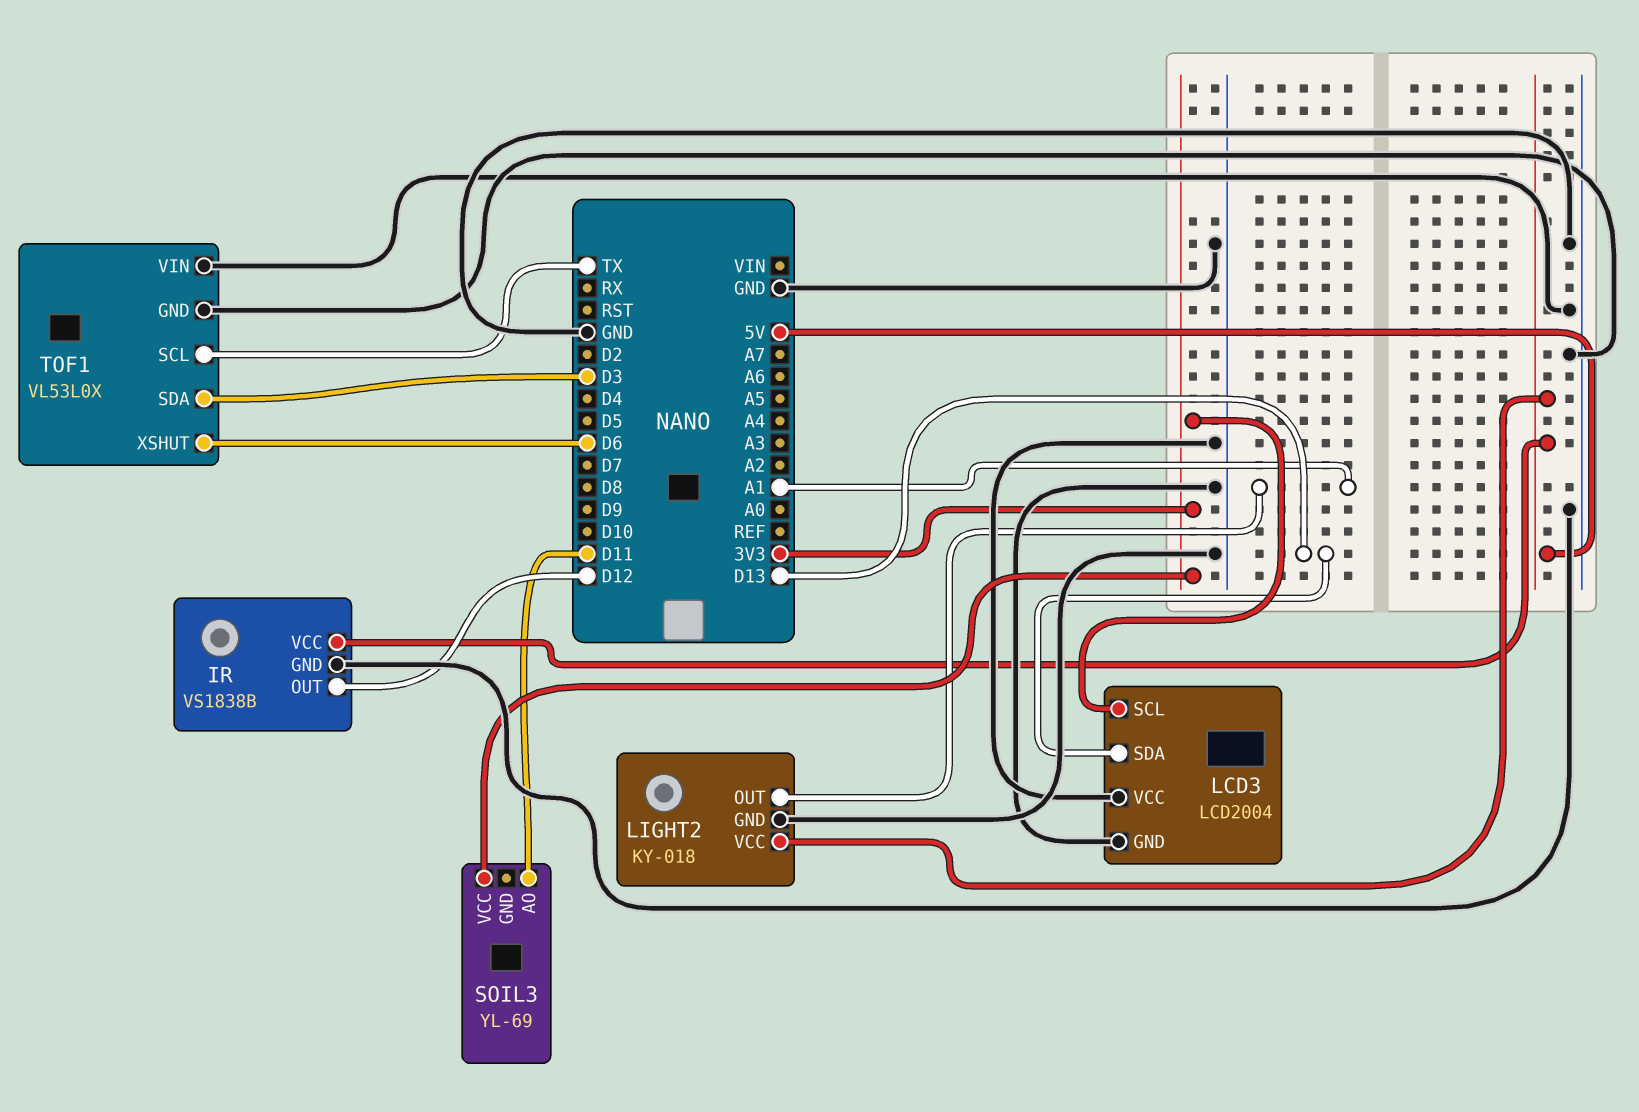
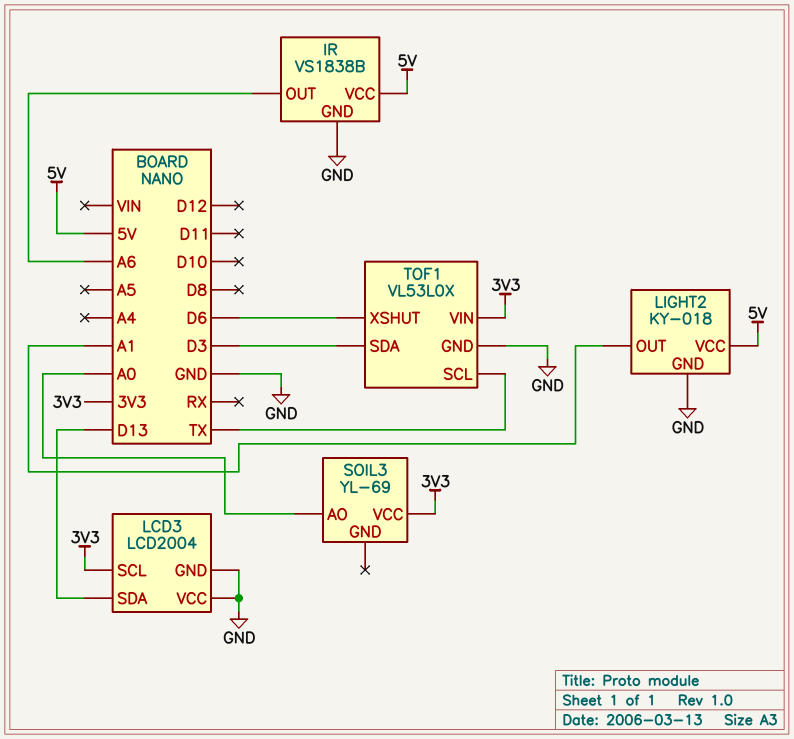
IR pin OUT: D12 -> A6
SOIL3 pin AO: D11 -> A0
TOF1 pin VIN: GND -> 3V3

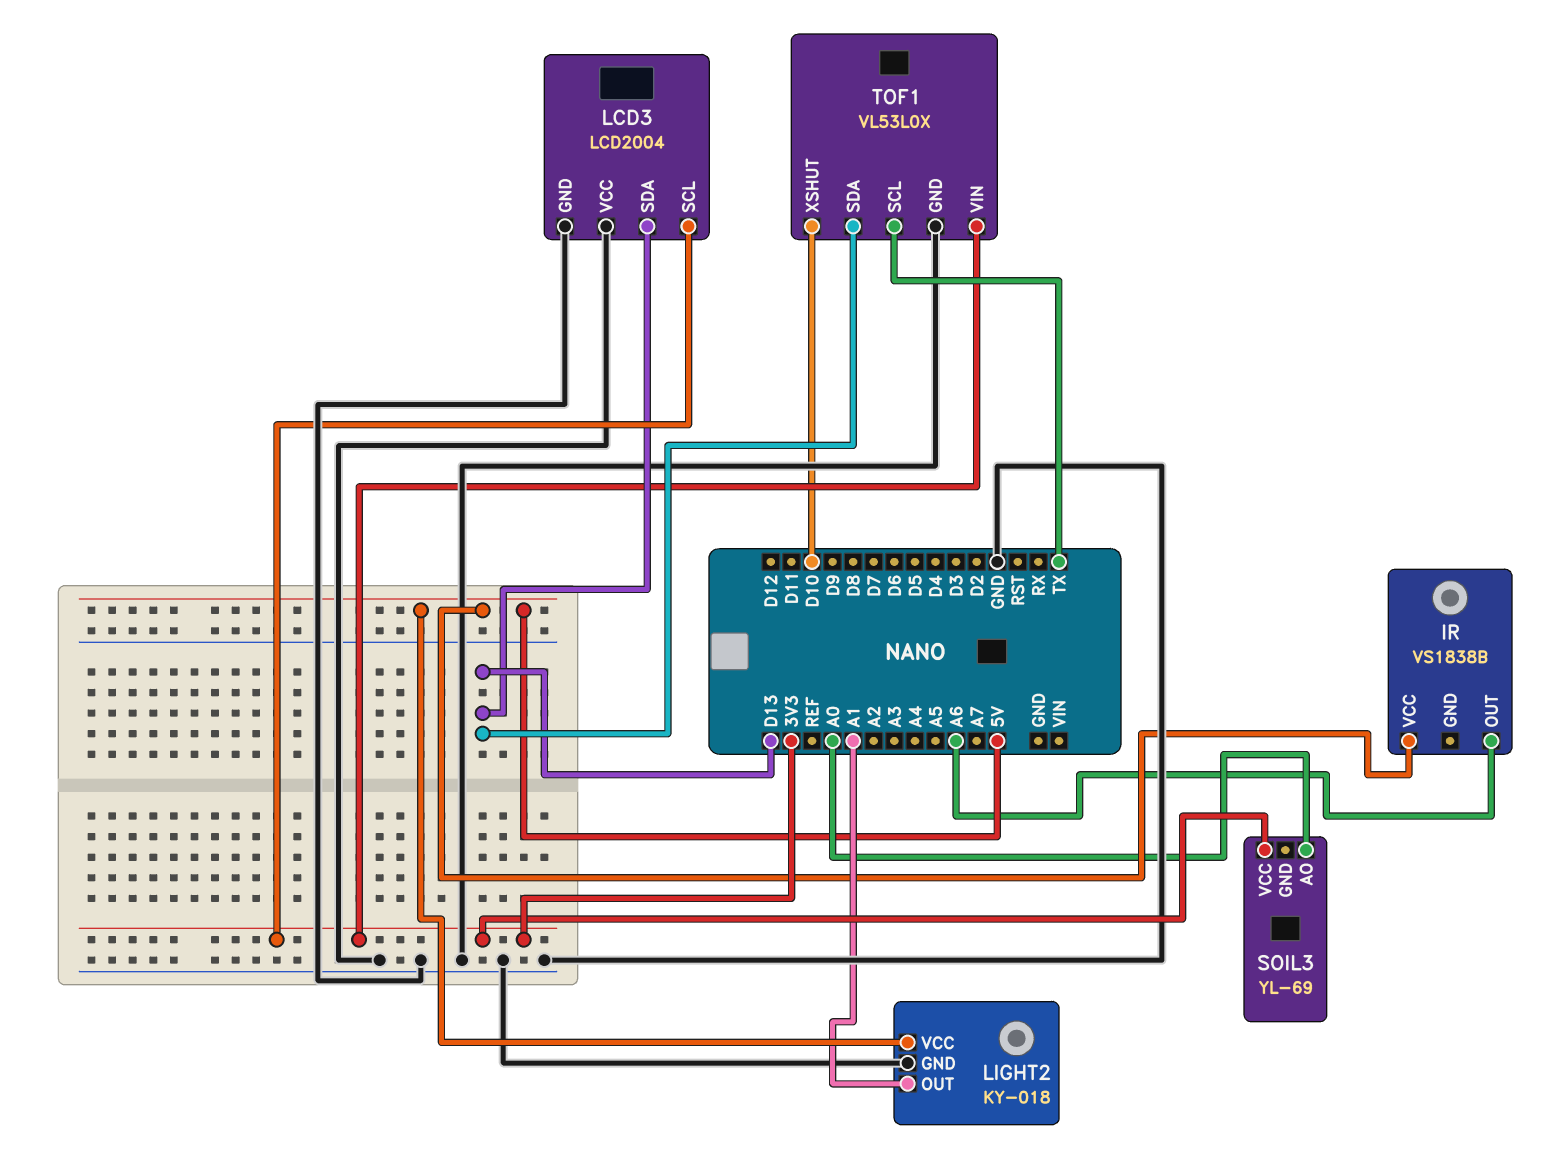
IR pin GND: GND -> none
TOF1 pin SDA: D3 -> D13
TOF1 pin XSHUT: D6 -> D10

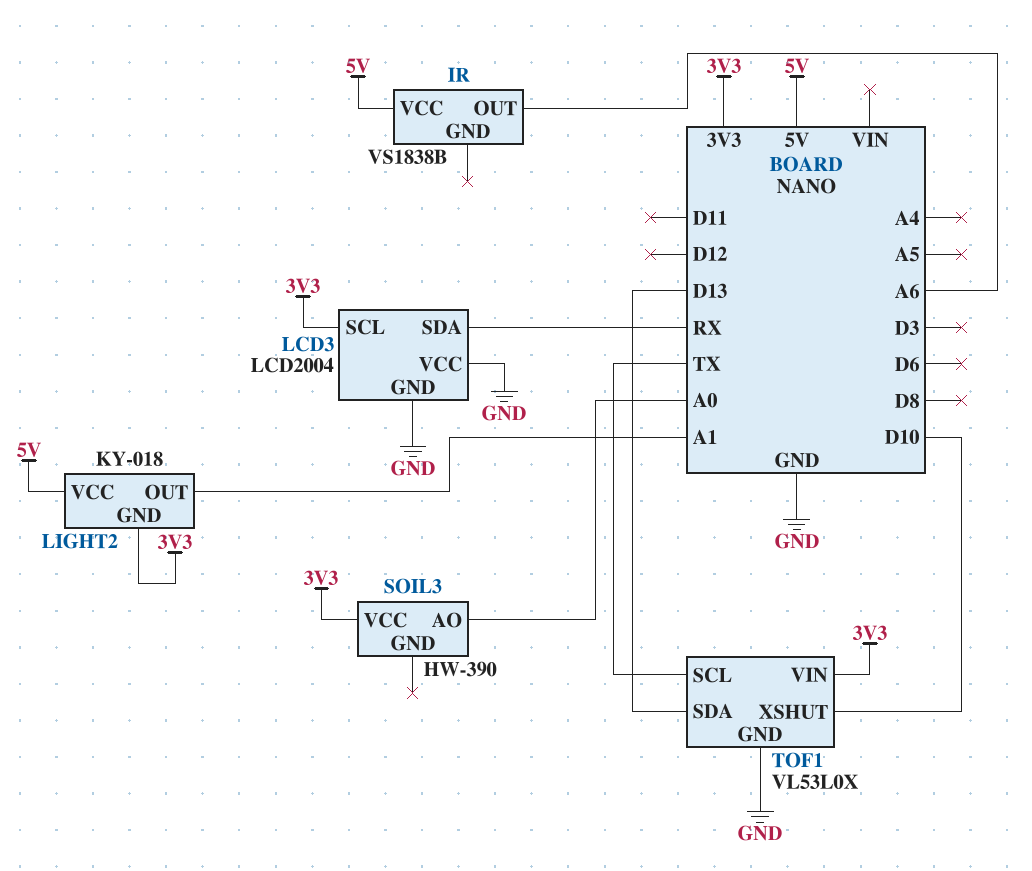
LCD3 pin SDA: D13 -> RX
LIGHT2 pin GND: GND -> 3V3
SOIL3: YL-69 -> HW-390

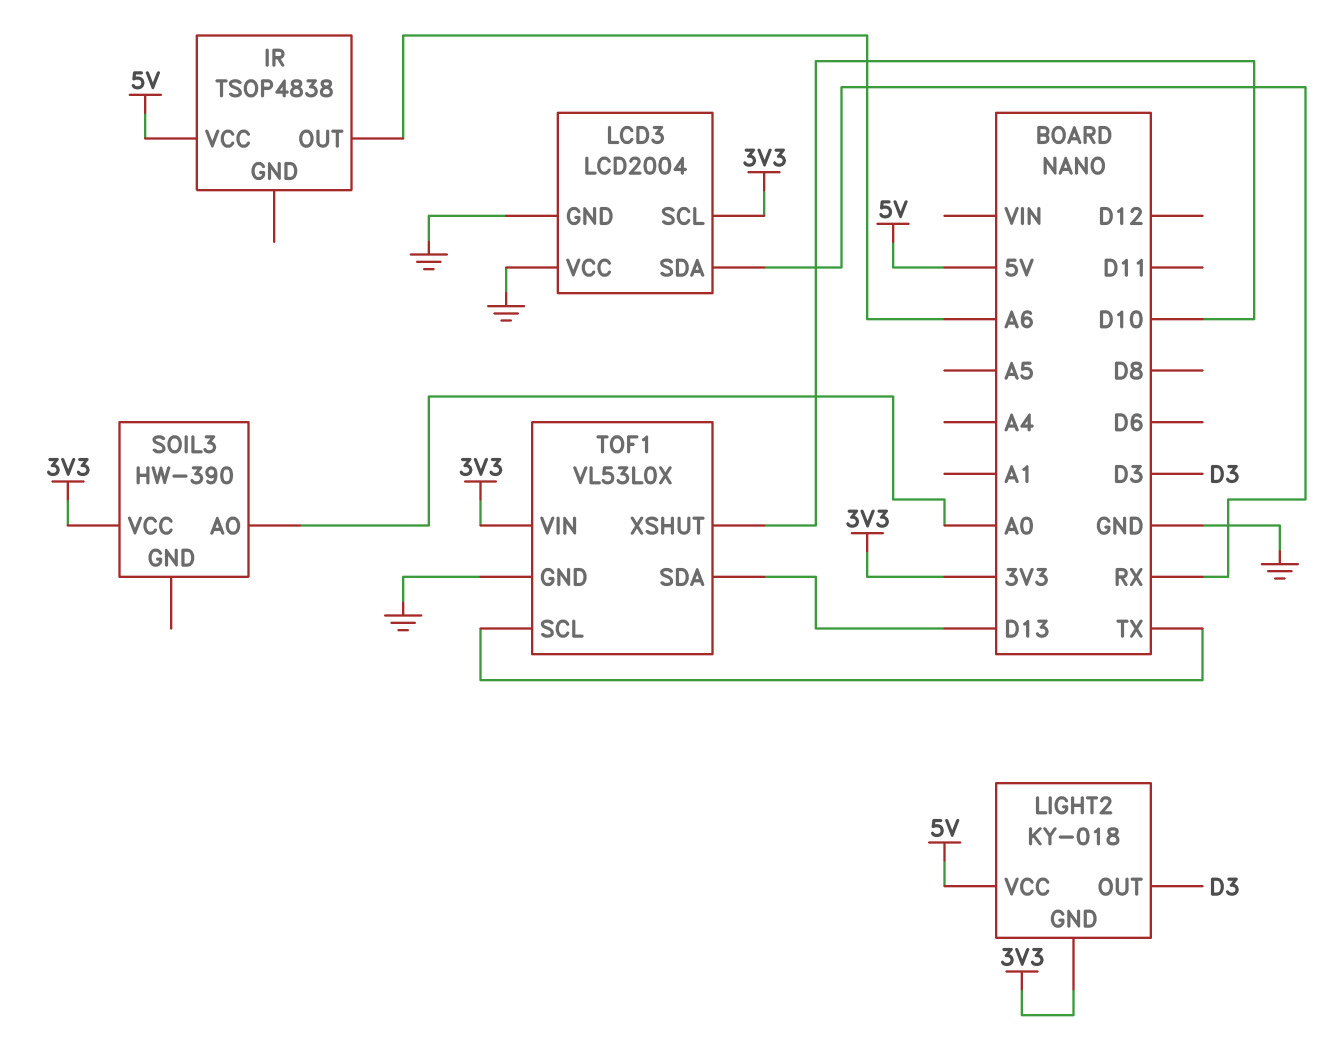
IR: VS1838B -> TSOP4838
LIGHT2 pin OUT: A1 -> D3

